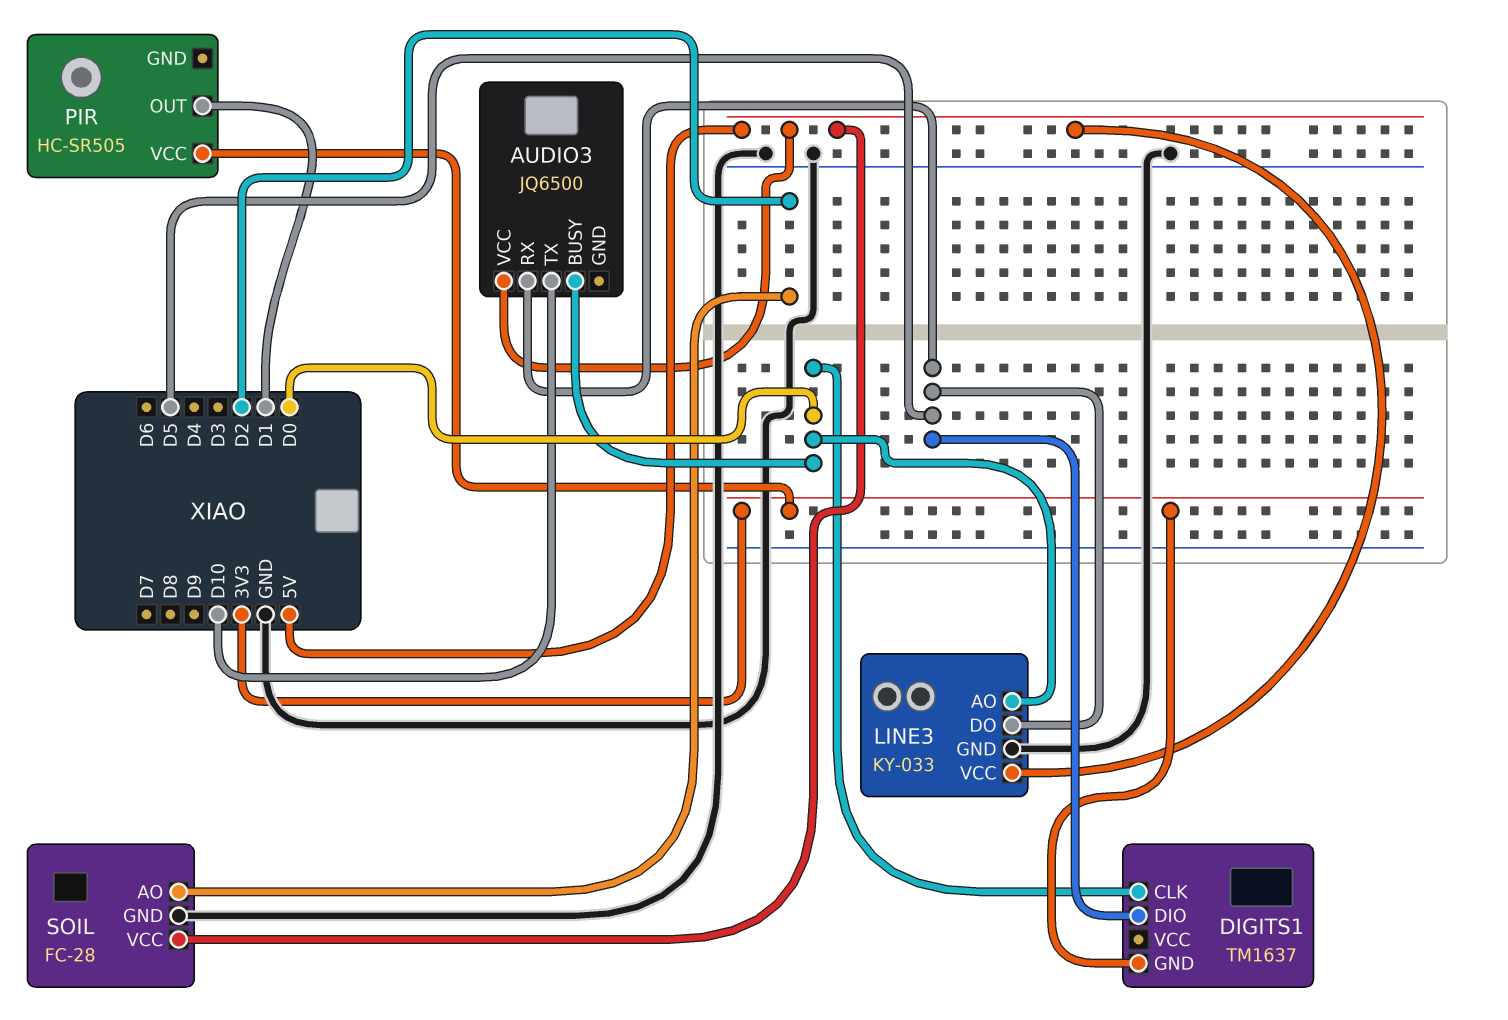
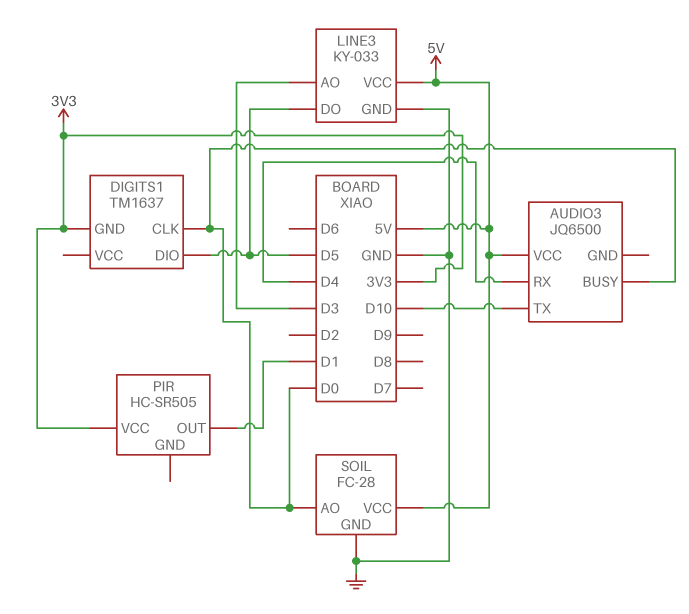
AUDIO3 pin RX: D5 -> D4
LINE3 pin AO: D0 -> D3
SOIL pin AO: D2 -> D0

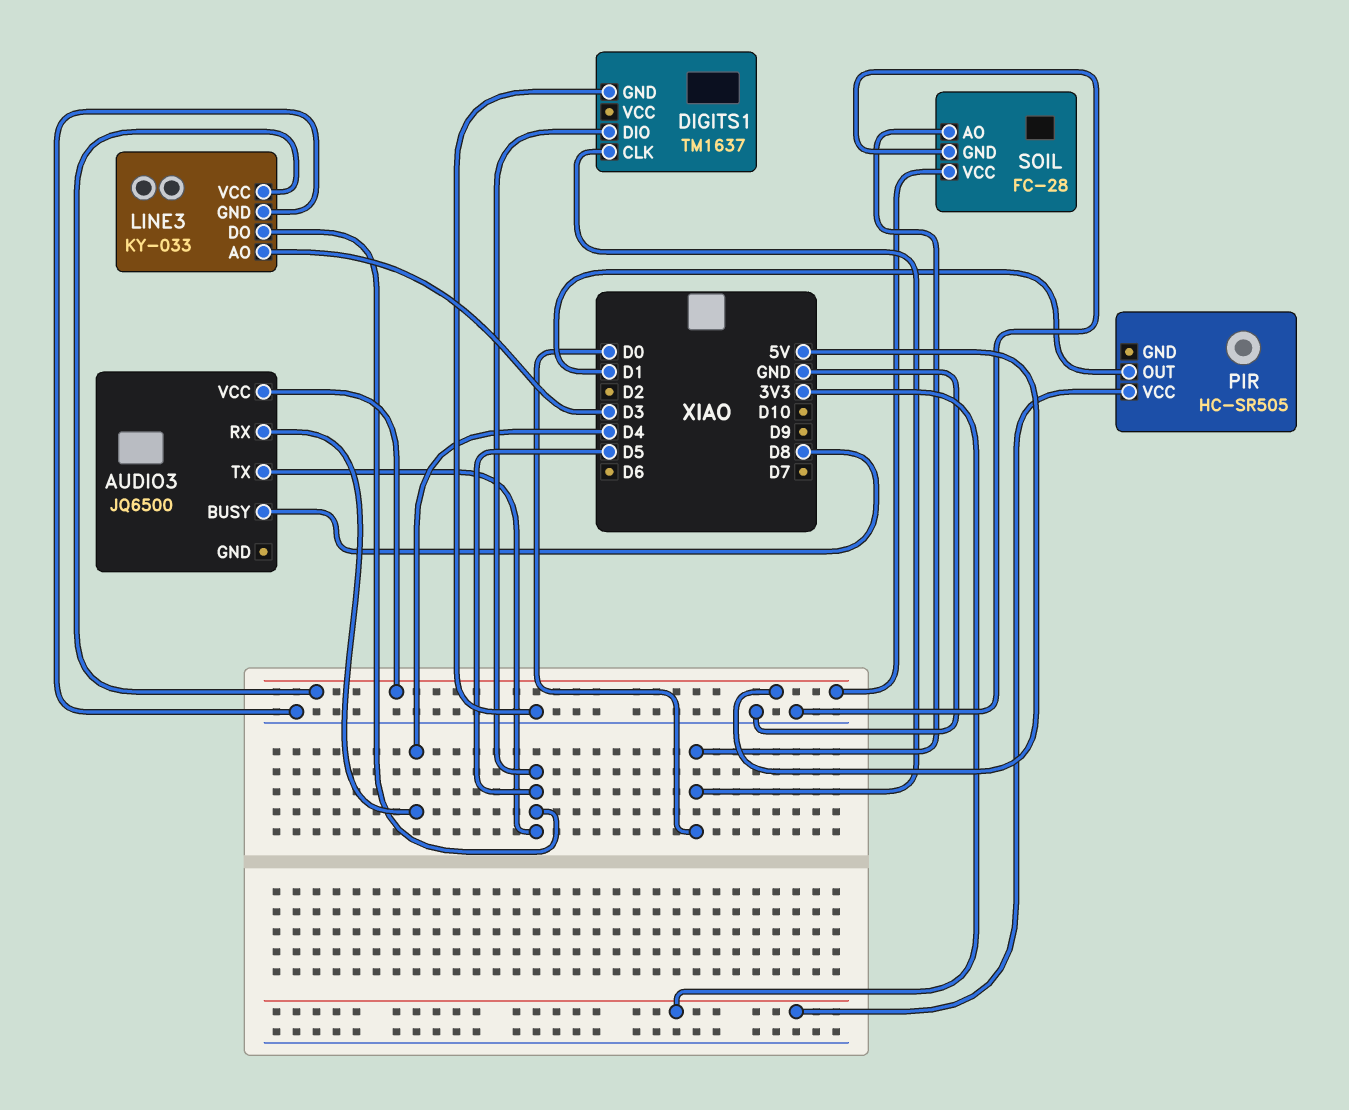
AUDIO3 pin BUSY: D0 -> D8
AUDIO3 pin TX: D10 -> D5
DIGITS1 pin GND: 3V3 -> GND

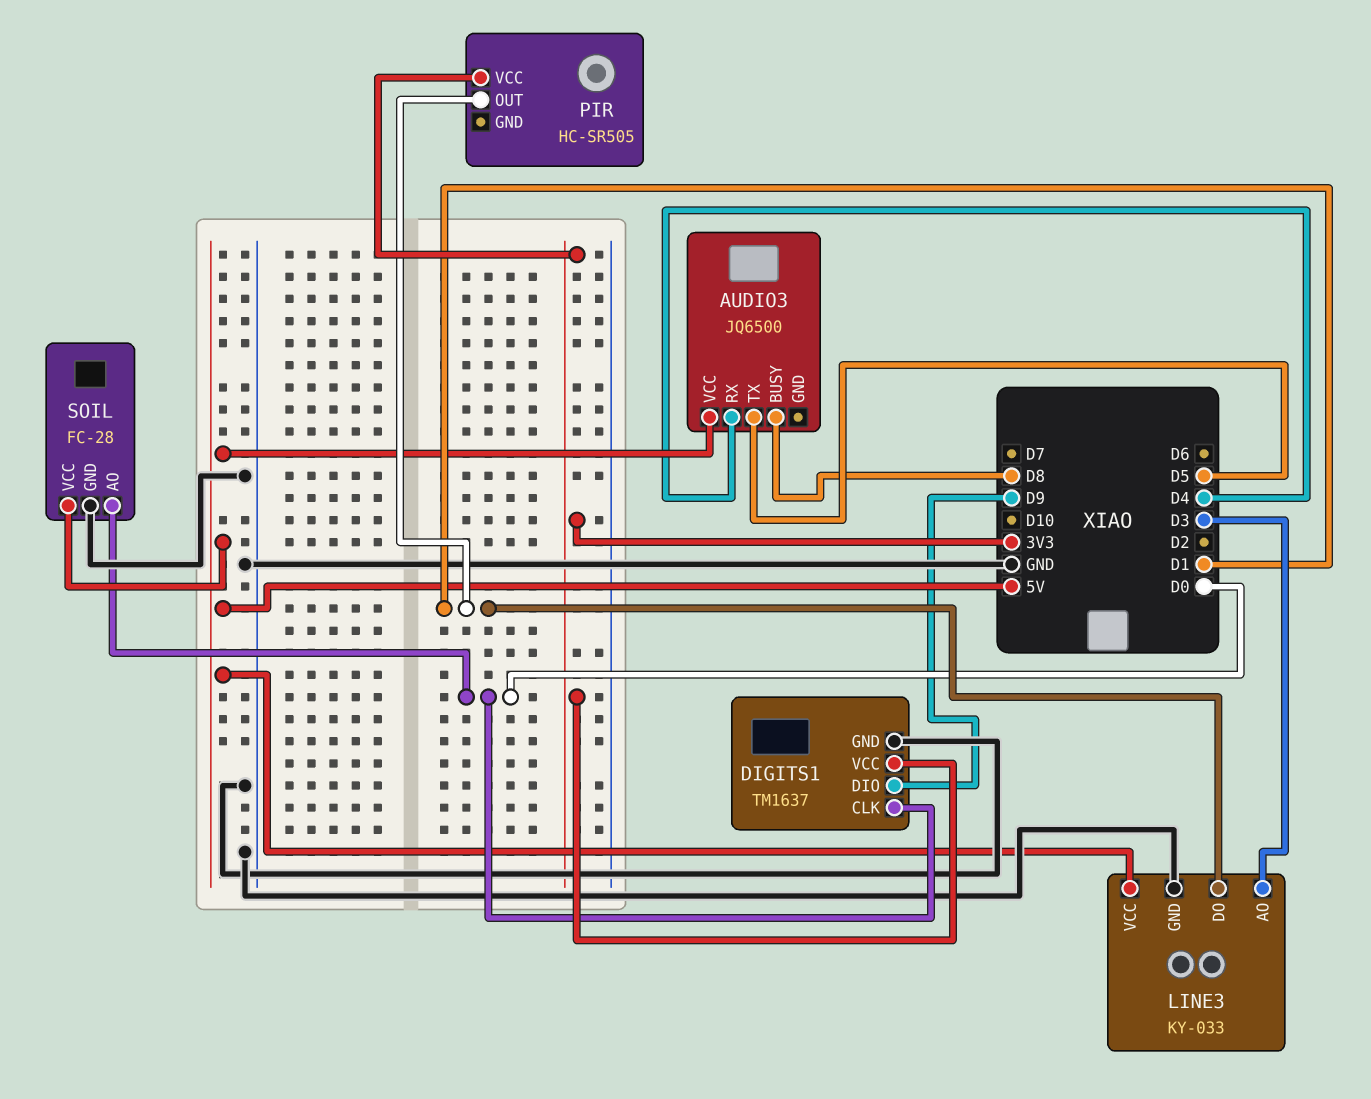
DIGITS1 pin DIO: D5 -> D9
DIGITS1 pin VCC: none -> 3V3
LINE3 pin DO: D5 -> D1

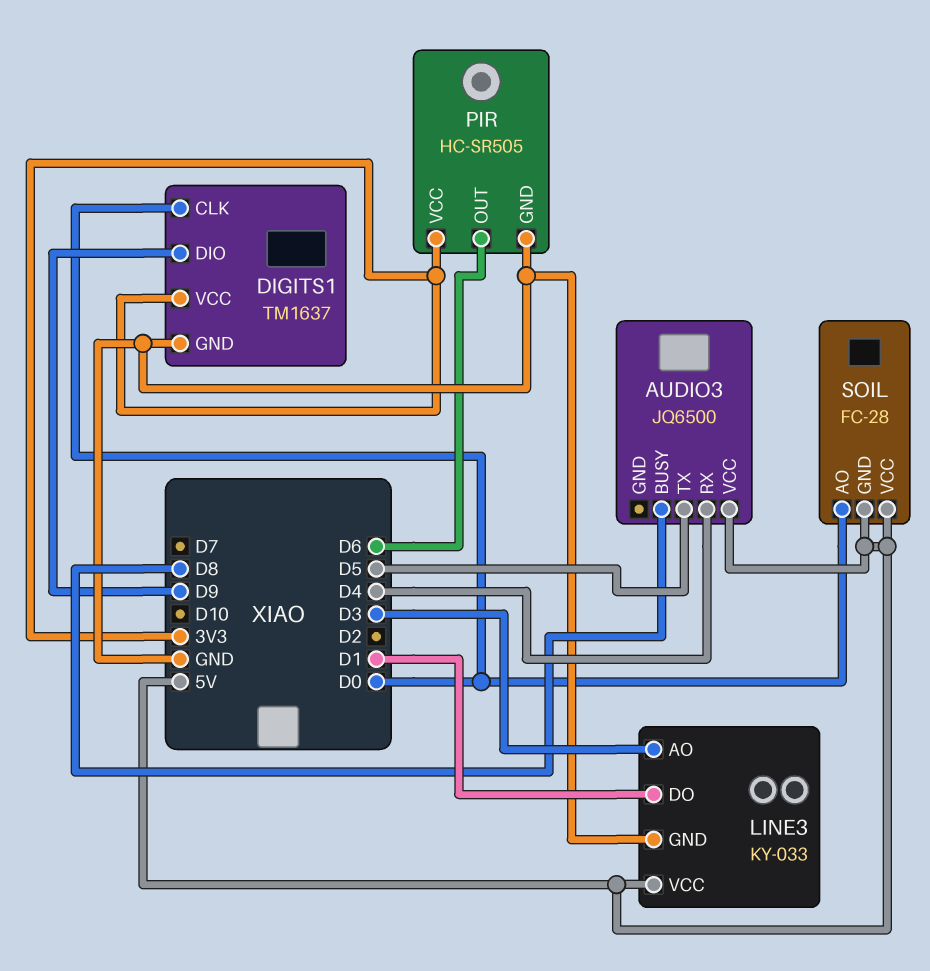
PIR pin GND: none -> GND
PIR pin OUT: D1 -> D6
SOIL pin GND: GND -> 5V

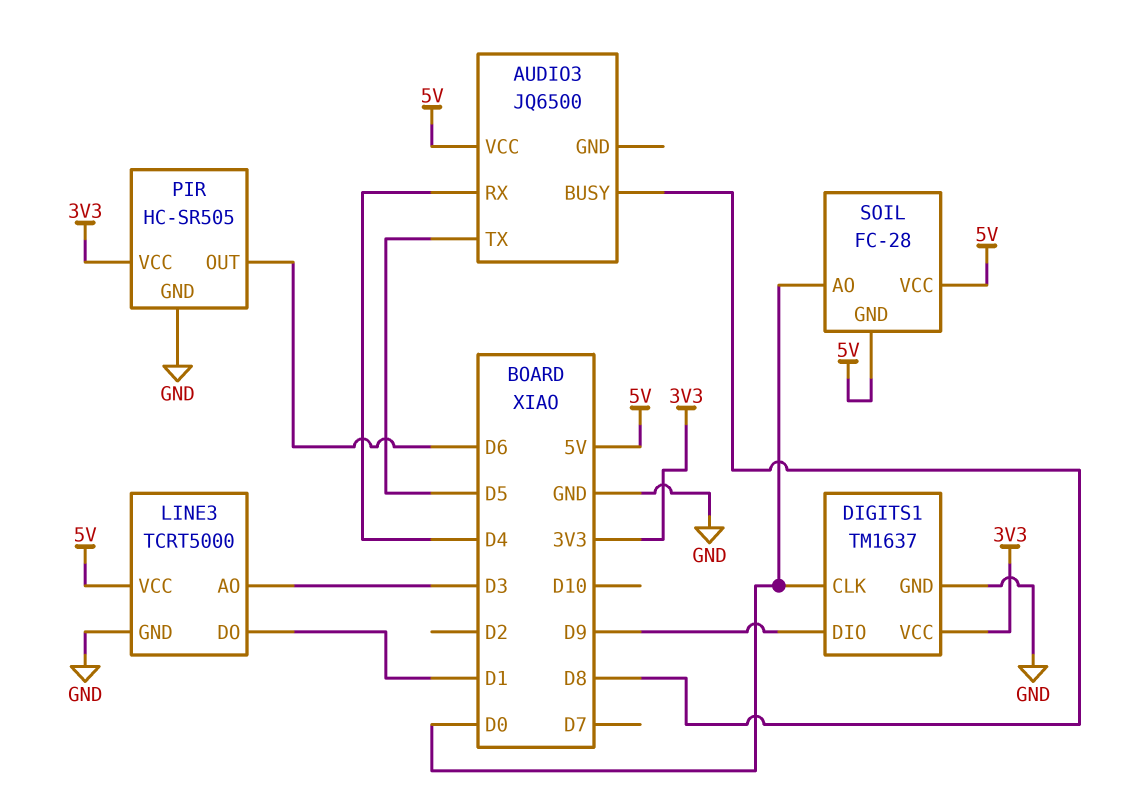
LINE3: KY-033 -> TCRT5000

